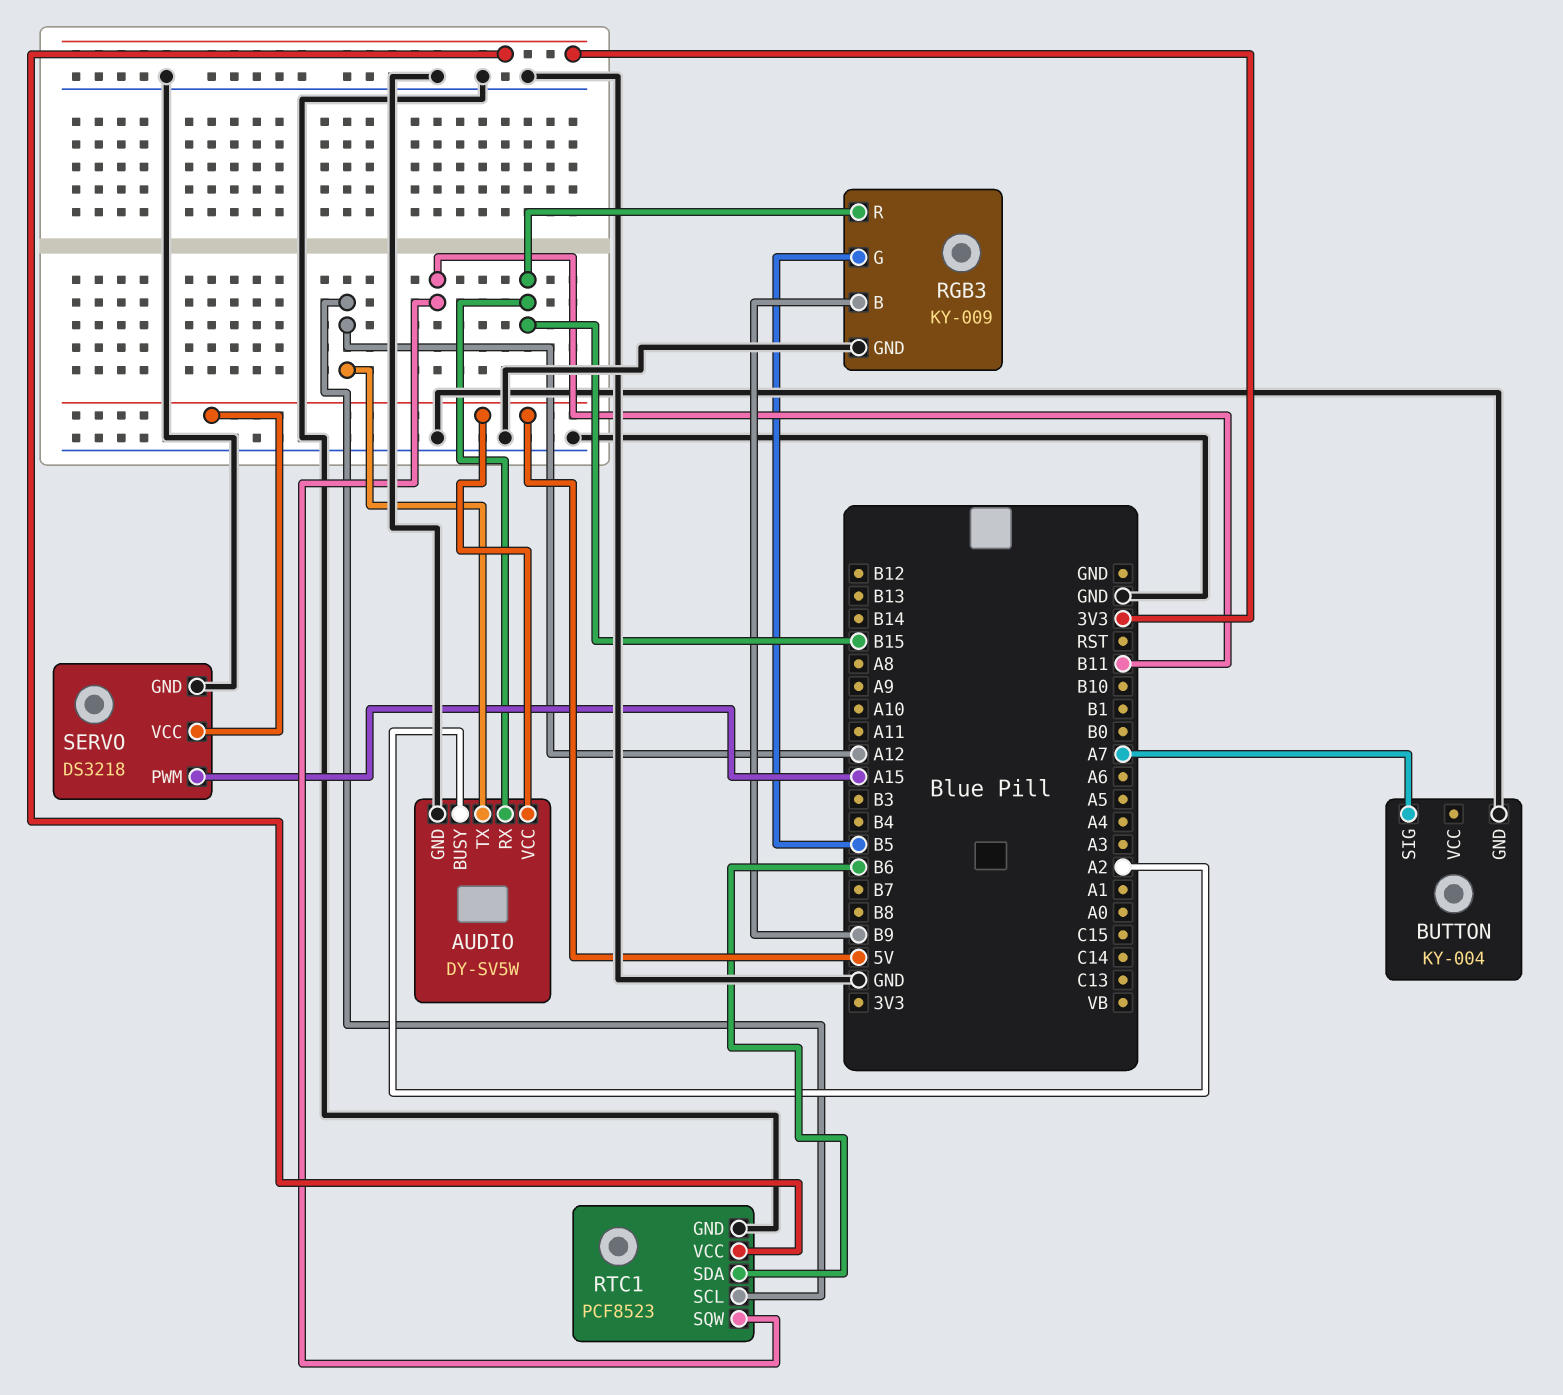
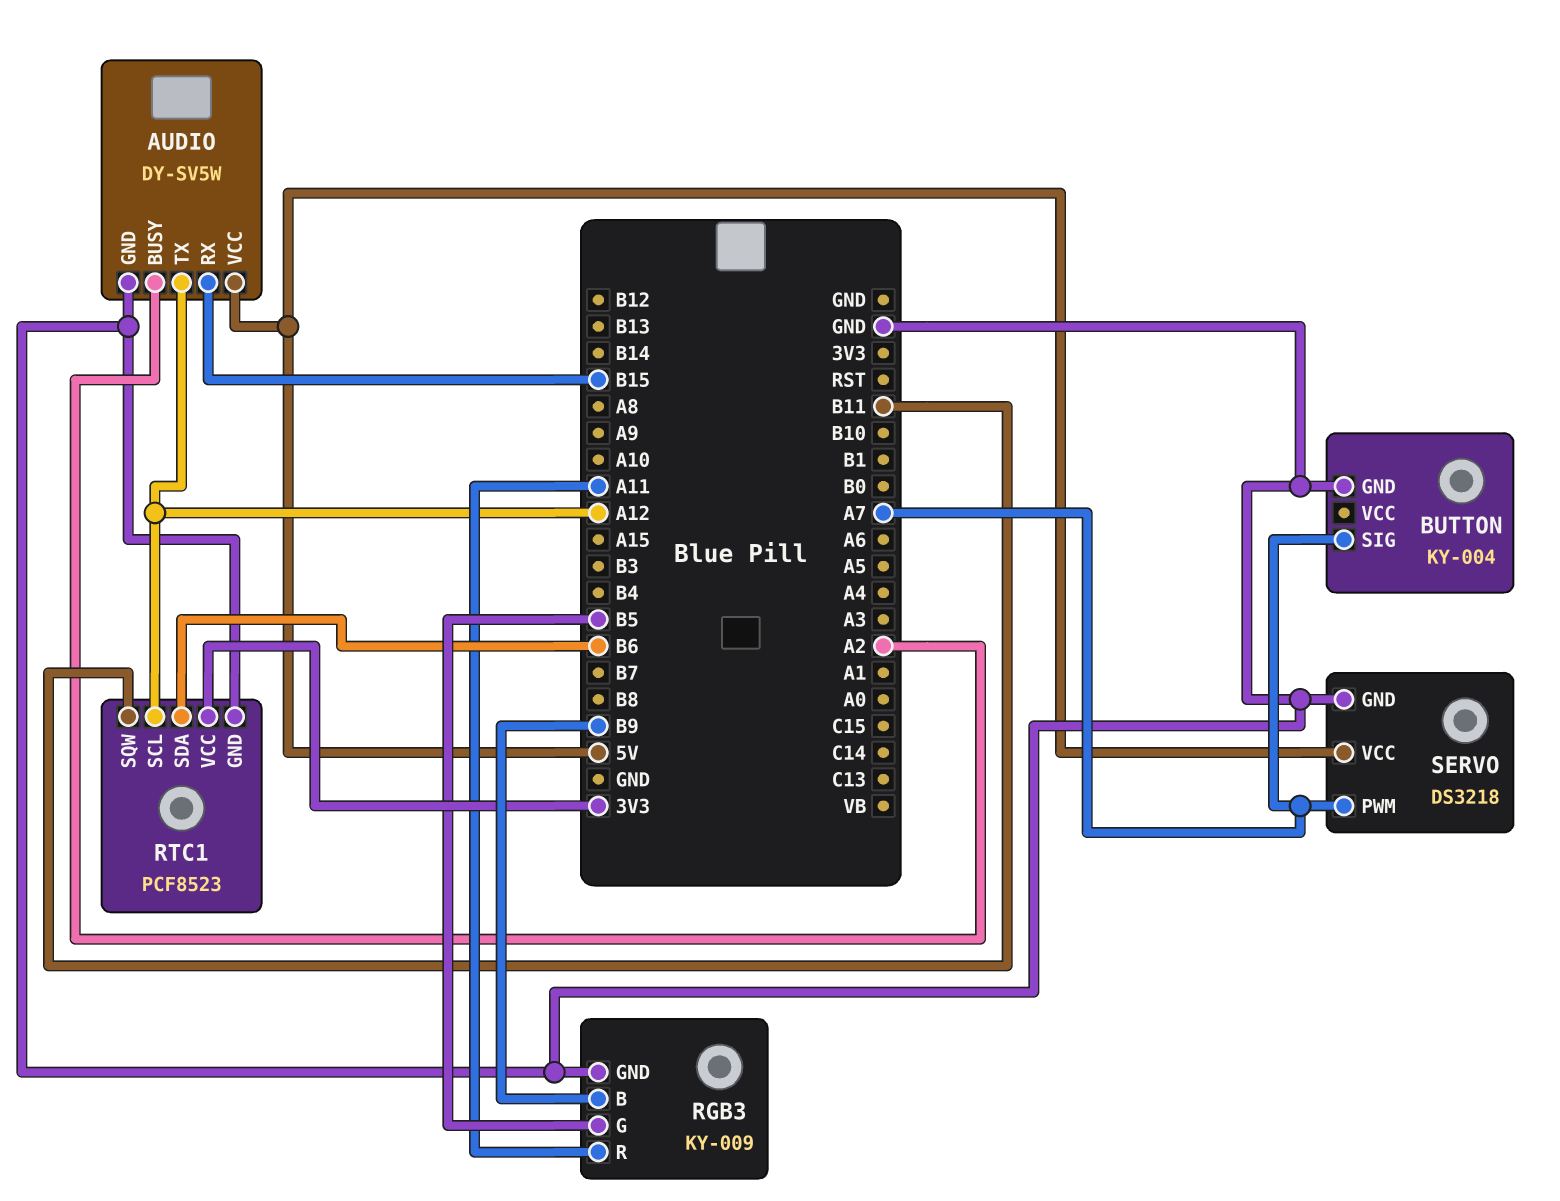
RGB3 pin R: B15 -> A11
SERVO pin PWM: A15 -> A7

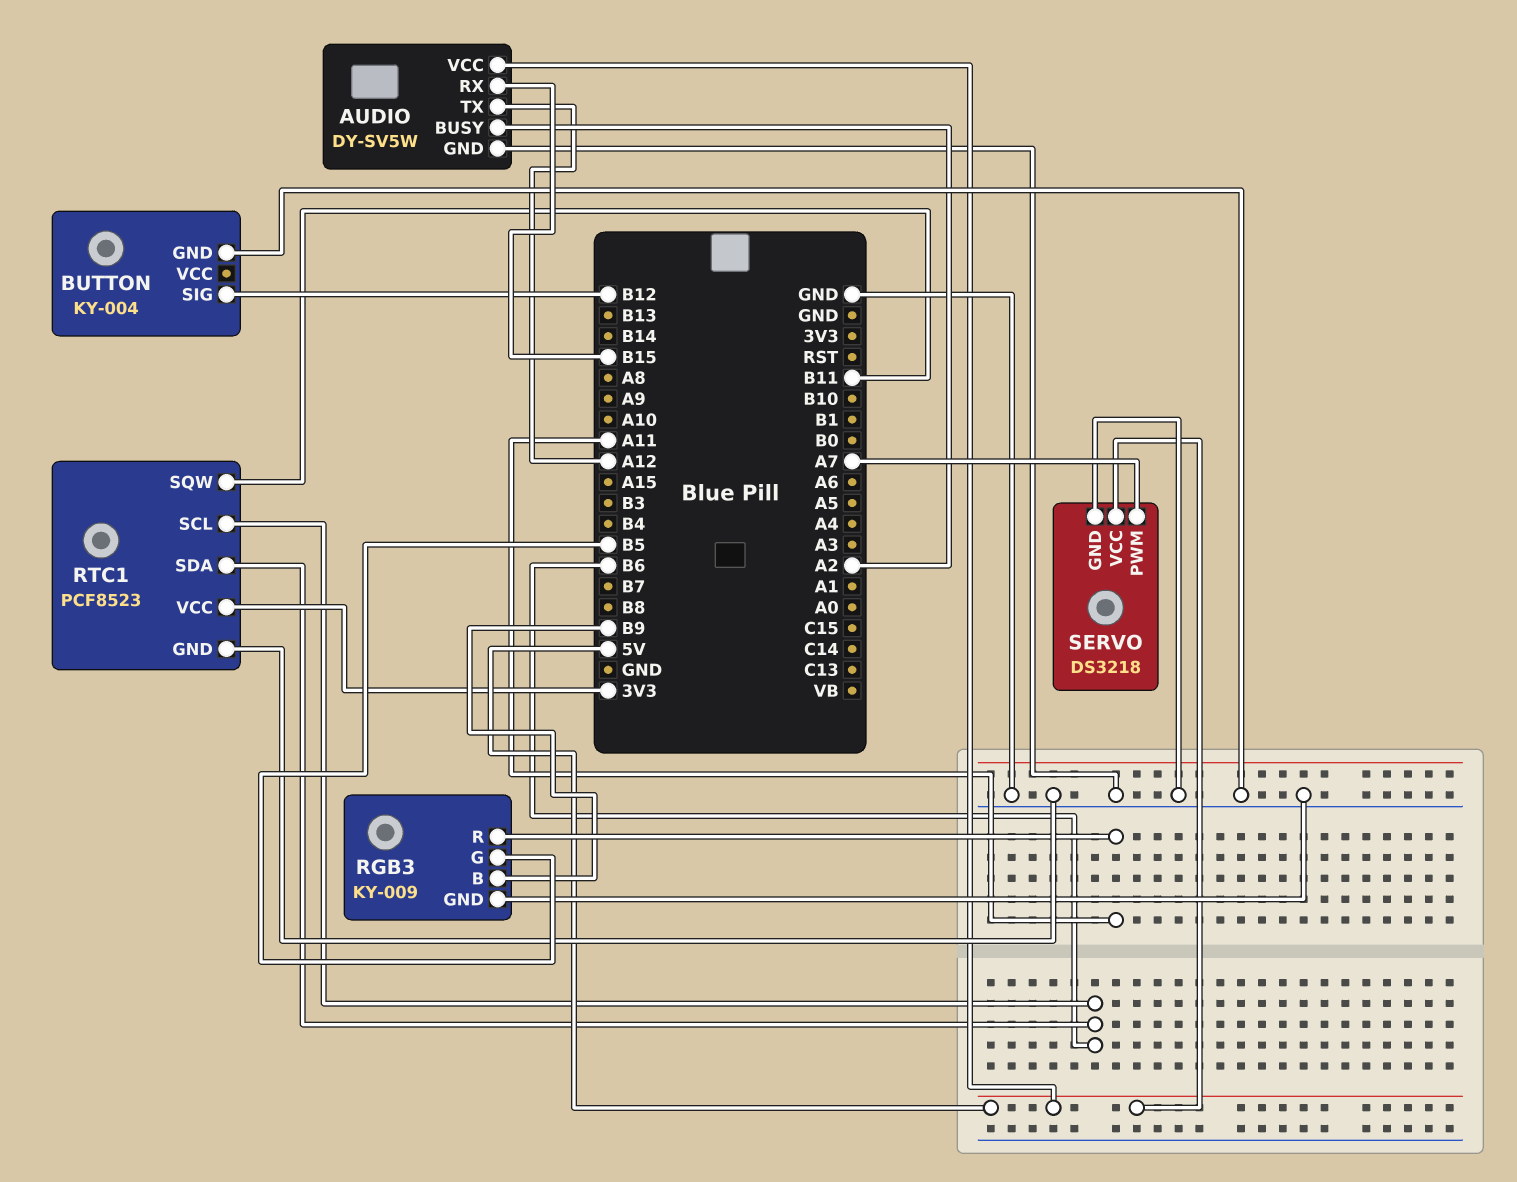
BUTTON pin SIG: A7 -> B12
RTC1 pin SCL: A12 -> B6

